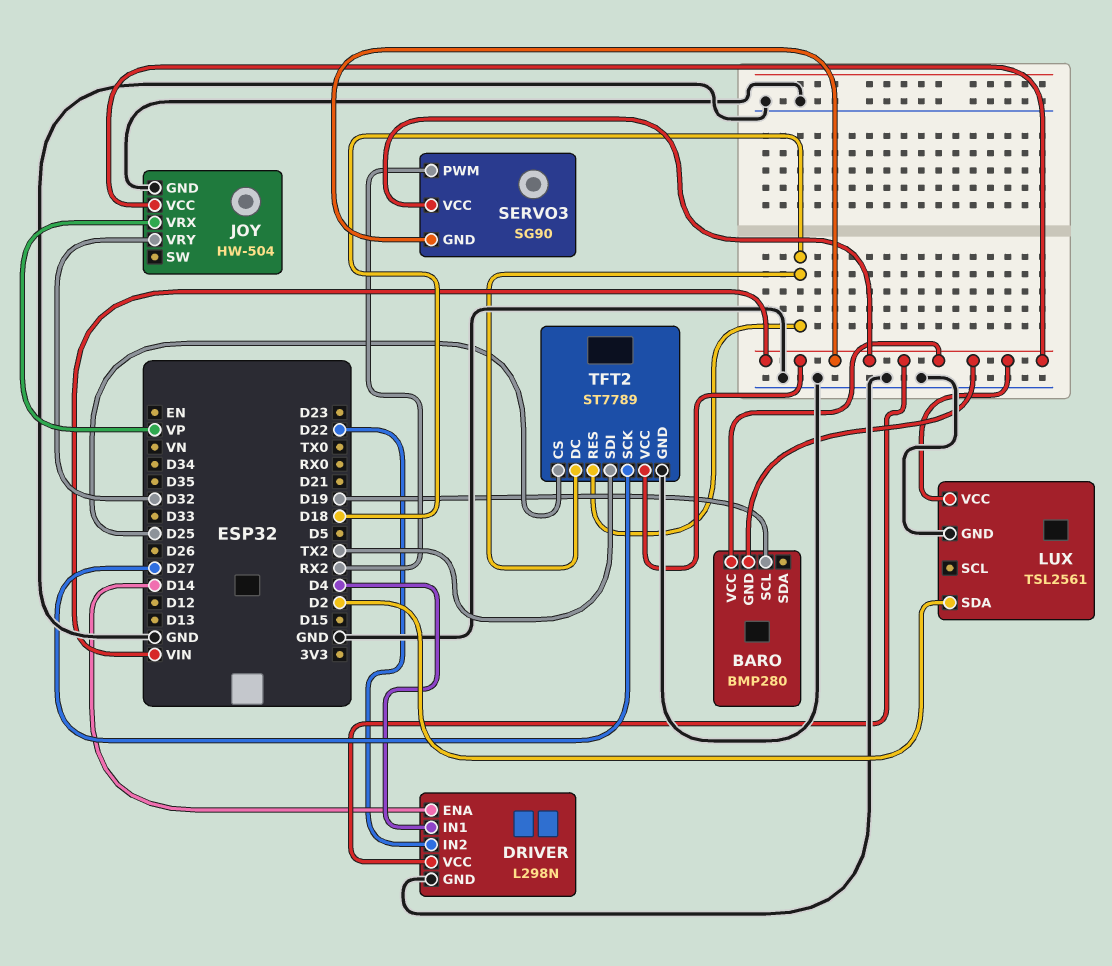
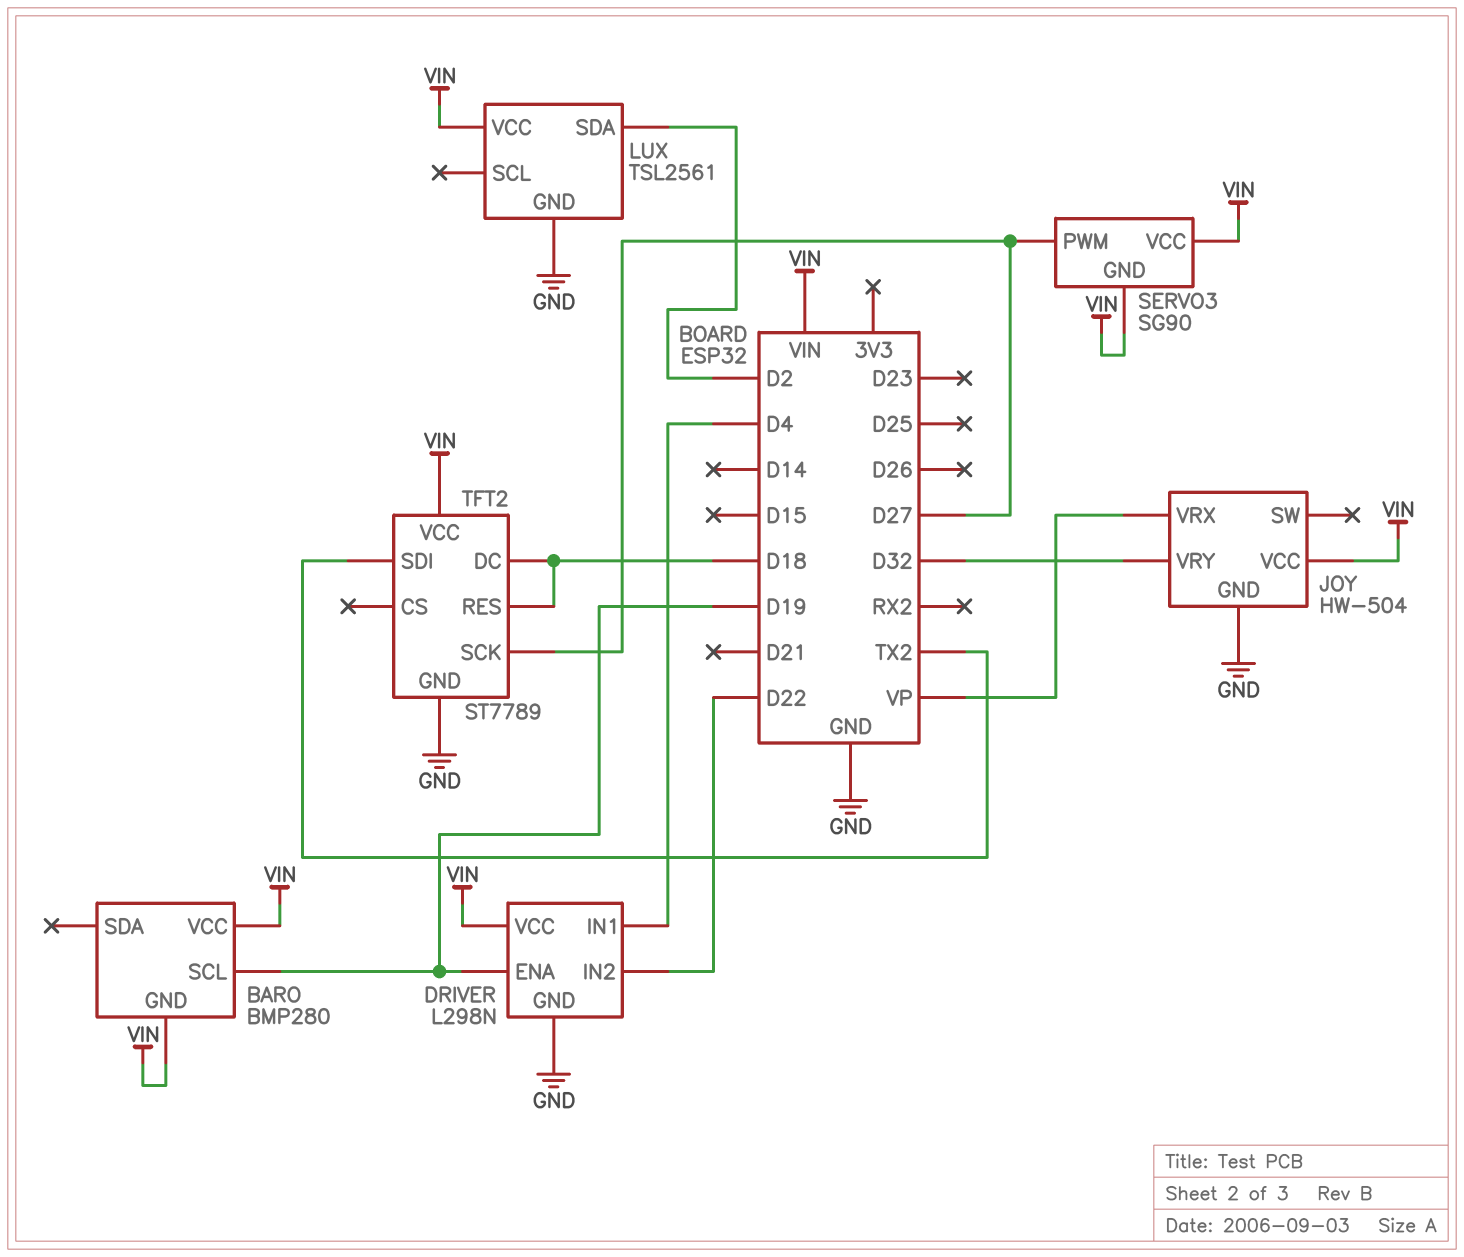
DRIVER pin ENA: D14 -> D19
SERVO3 pin PWM: RX2 -> D27
TFT2 pin CS: D25 -> none

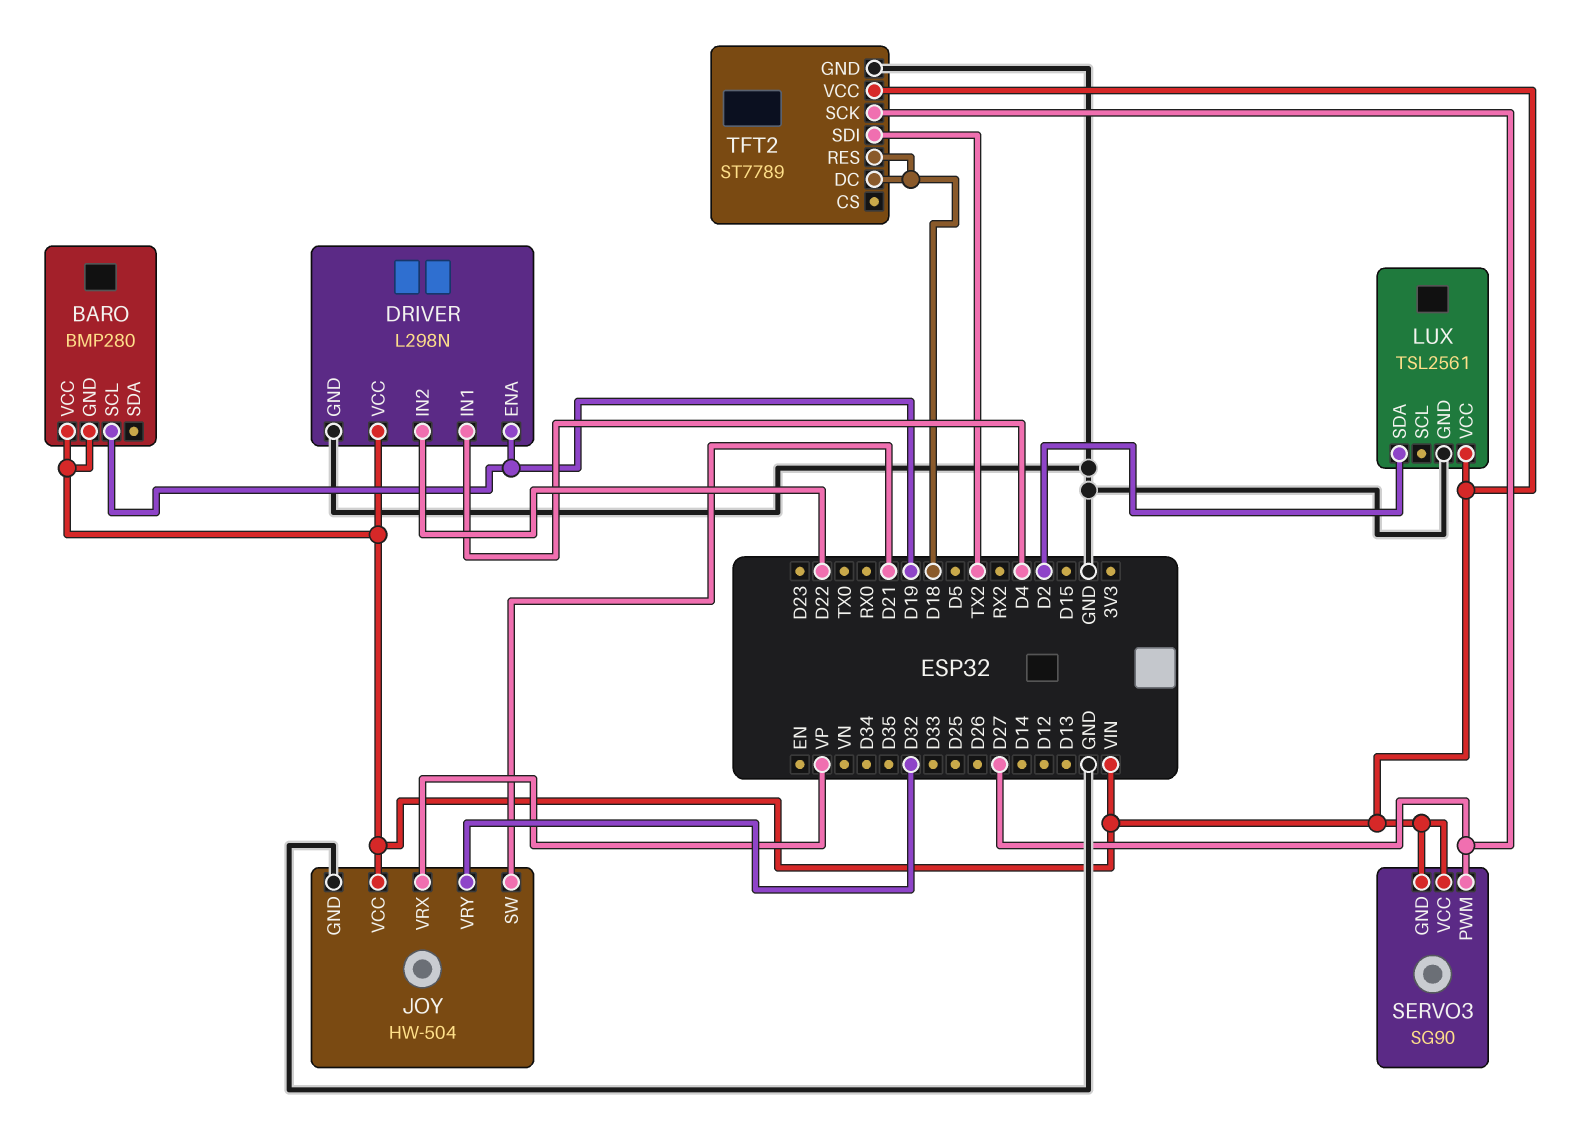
JOY pin SW: none -> D21

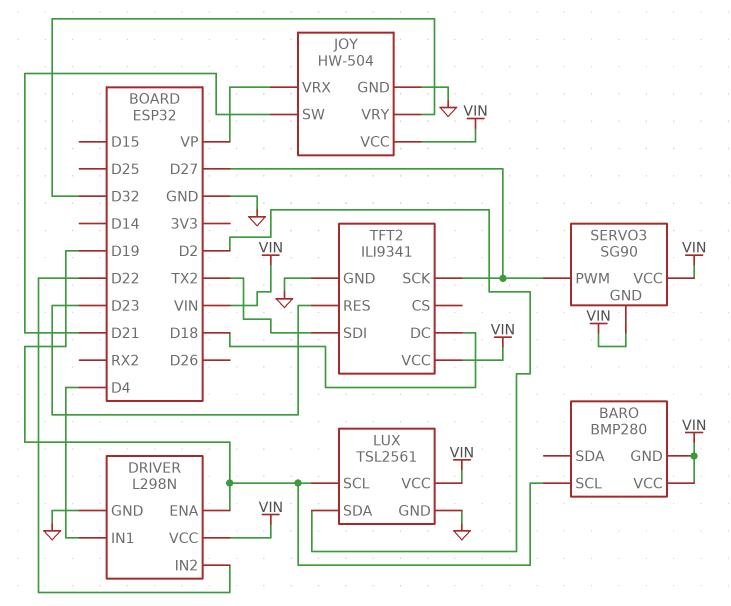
LUX pin SCL: none -> D19
TFT2: ST7789 -> ILI9341
TFT2 pin RES: D18 -> D23

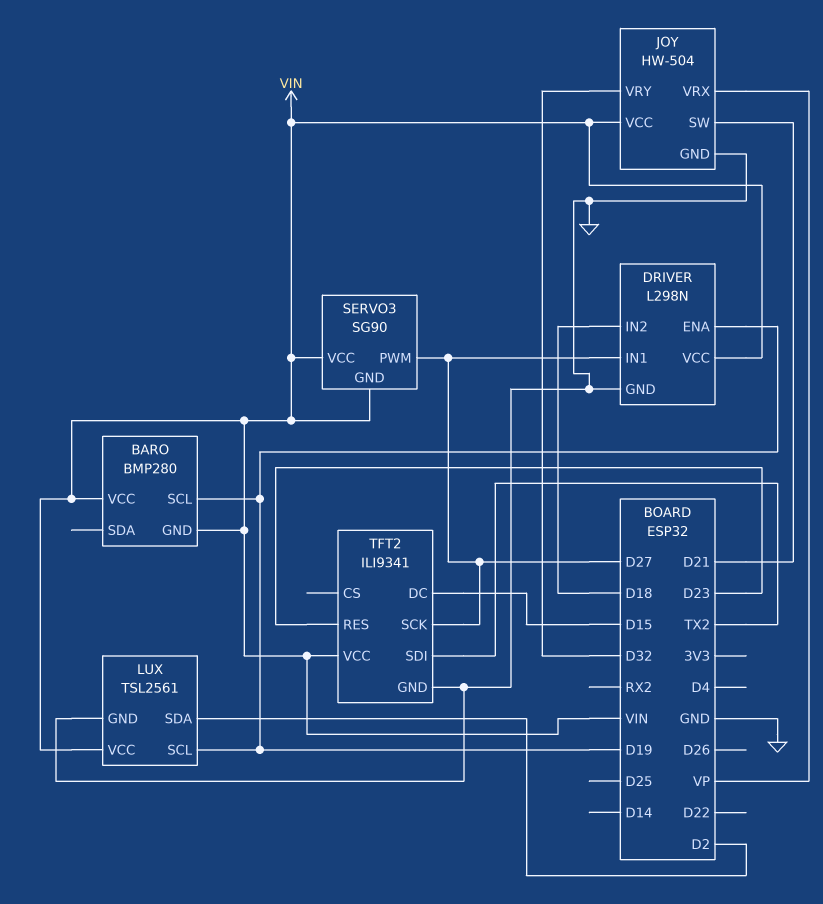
DRIVER pin IN1: D4 -> D27
DRIVER pin IN2: D22 -> D18
TFT2 pin DC: D18 -> D15

